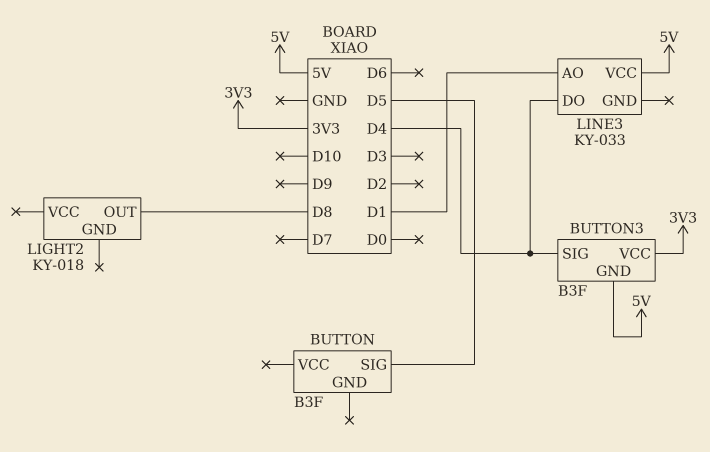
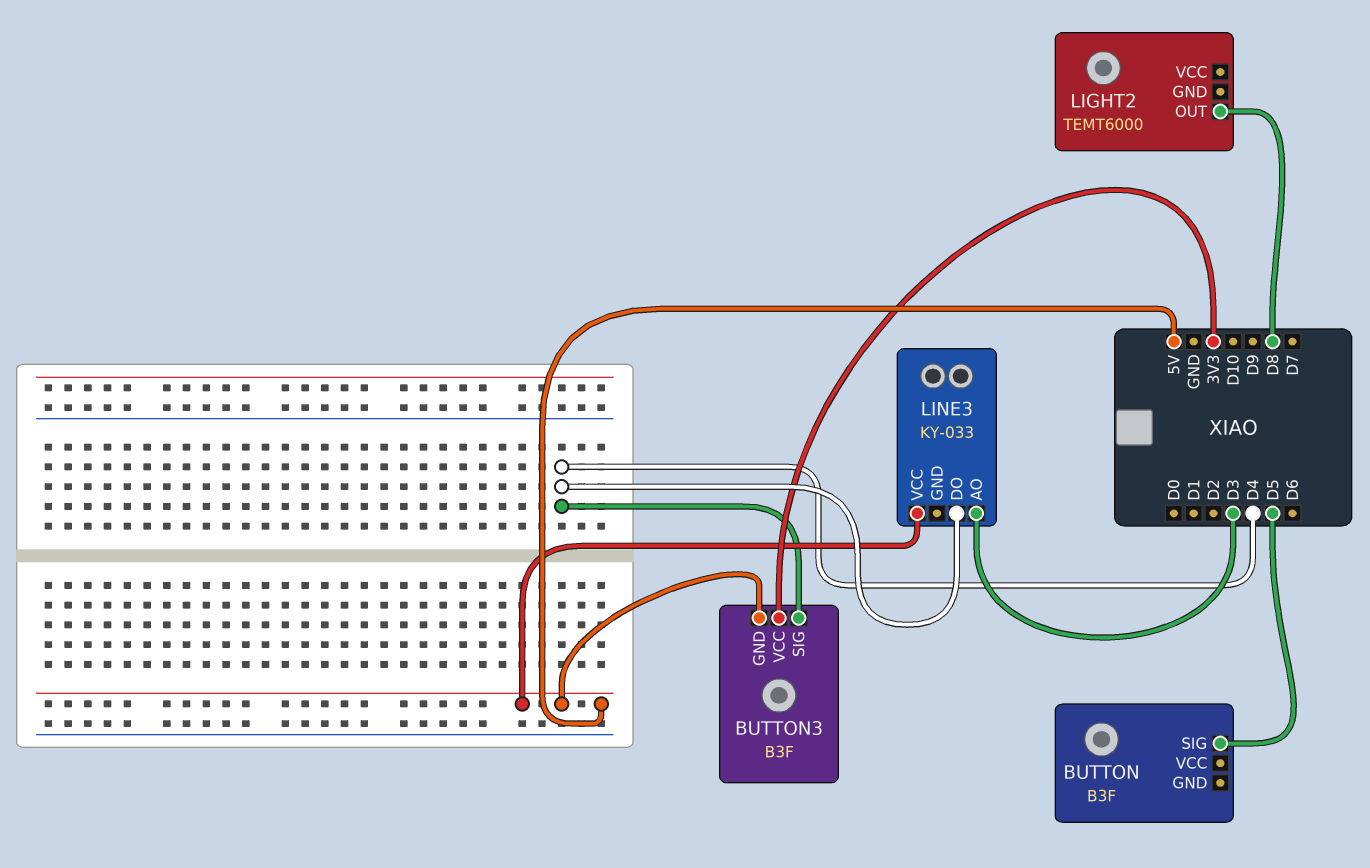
LIGHT2: KY-018 -> TEMT6000
LINE3 pin AO: D1 -> D3

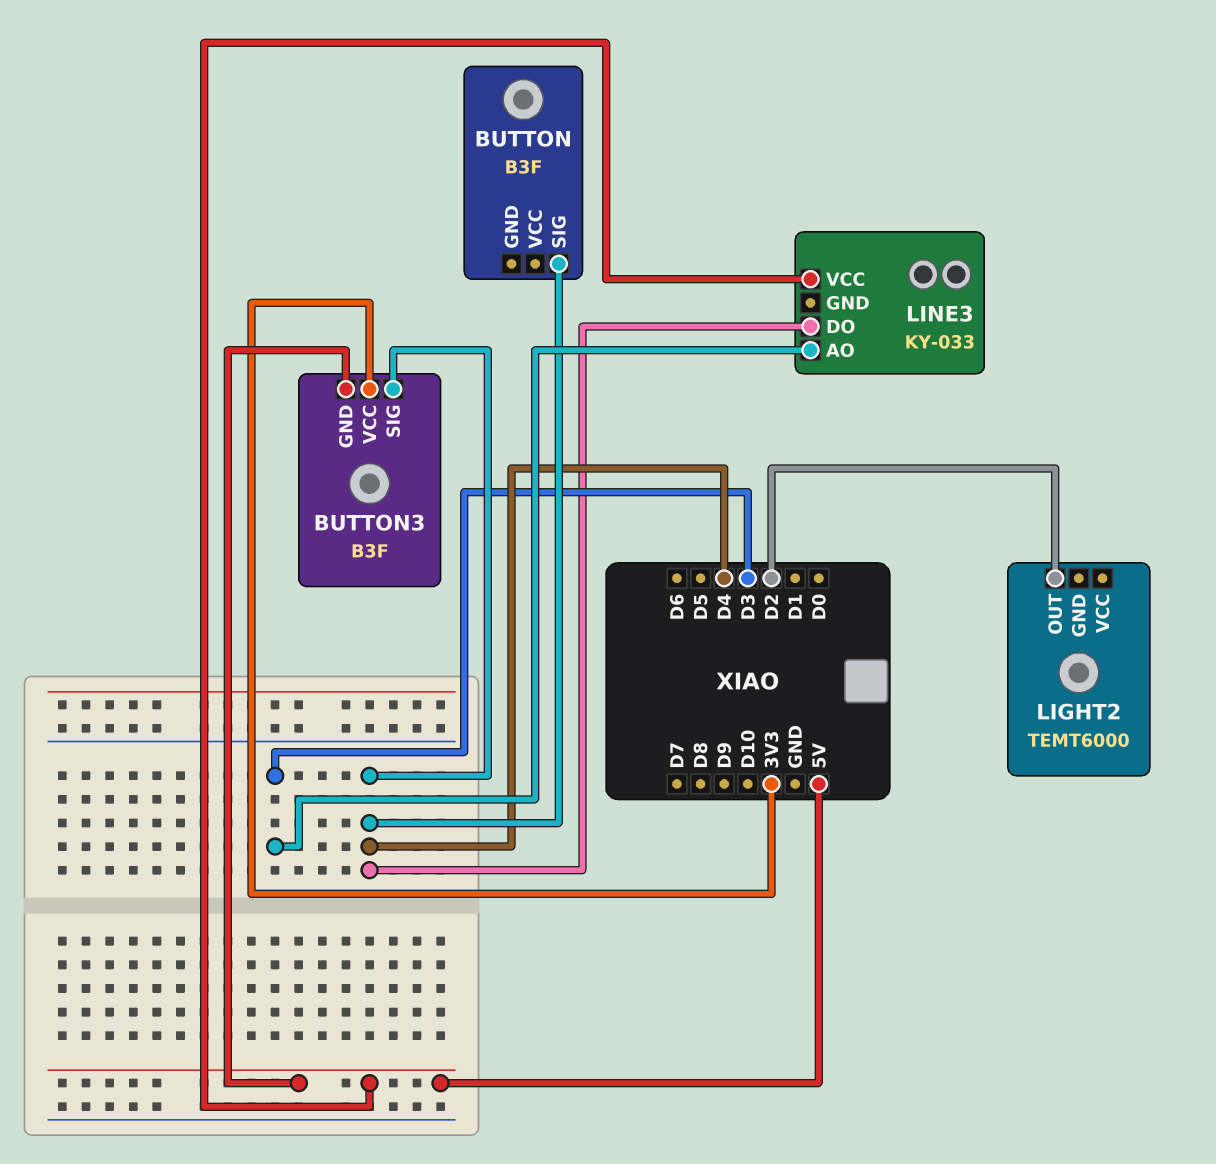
BUTTON pin SIG: D5 -> D4
LIGHT2 pin OUT: D8 -> D2

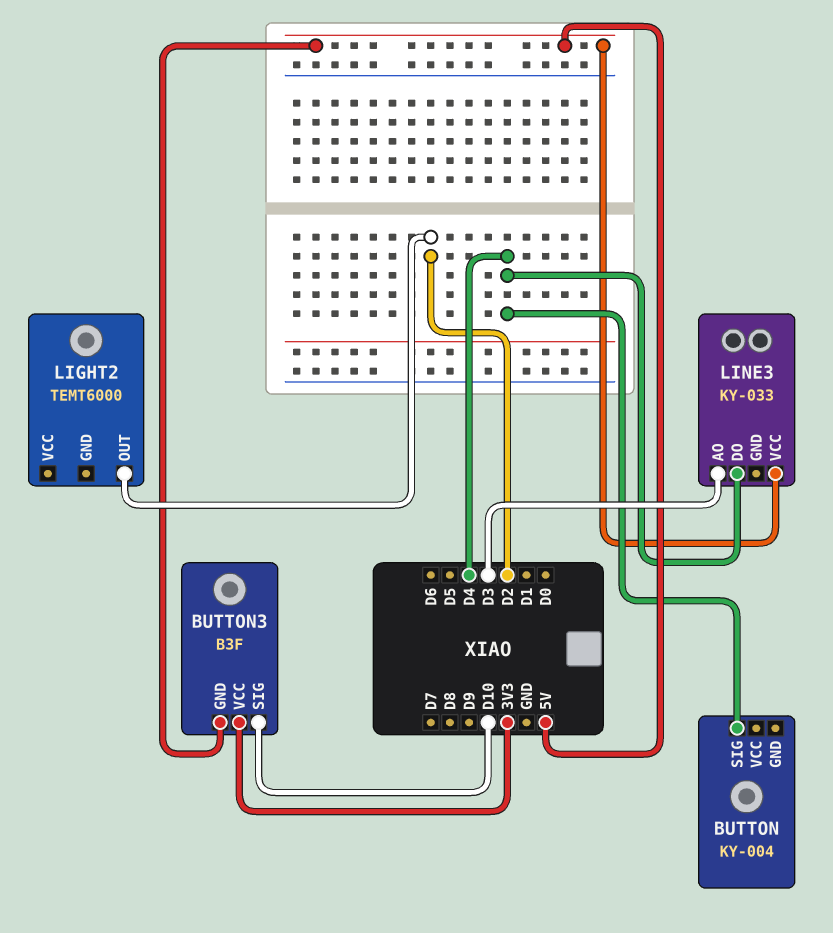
BUTTON: B3F -> KY-004
BUTTON3 pin SIG: D4 -> D10

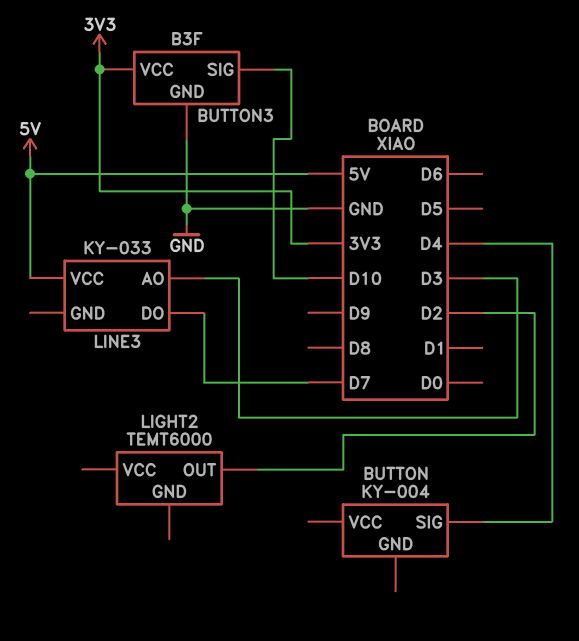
BUTTON3 pin GND: 5V -> GND
LINE3 pin DO: D4 -> D7

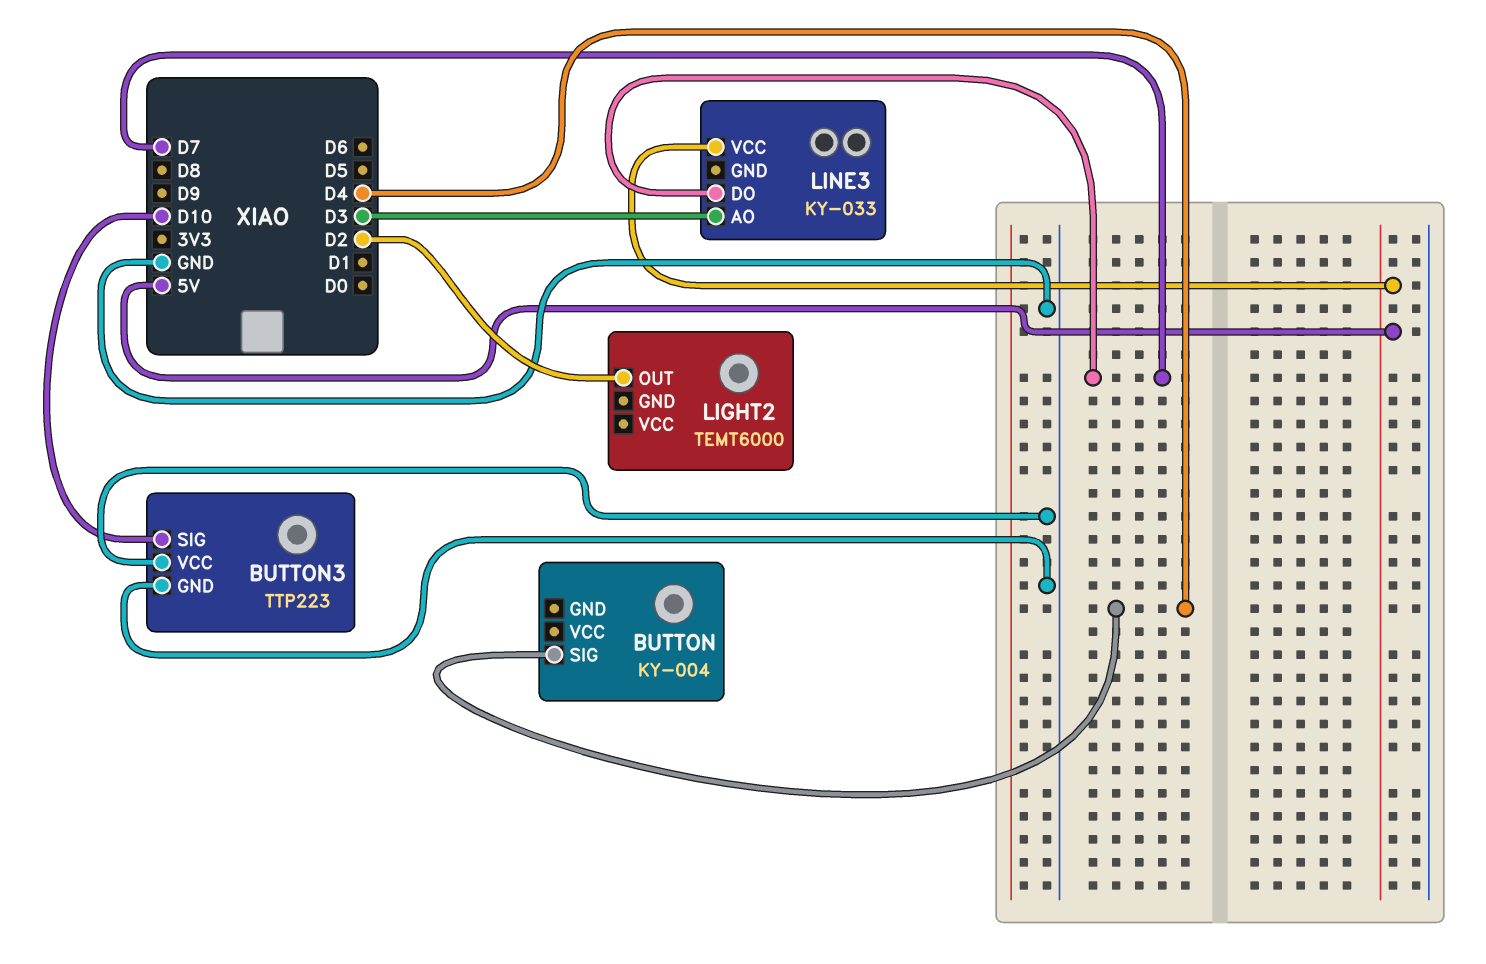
BUTTON3: B3F -> TTP223
BUTTON3 pin VCC: 3V3 -> GND

